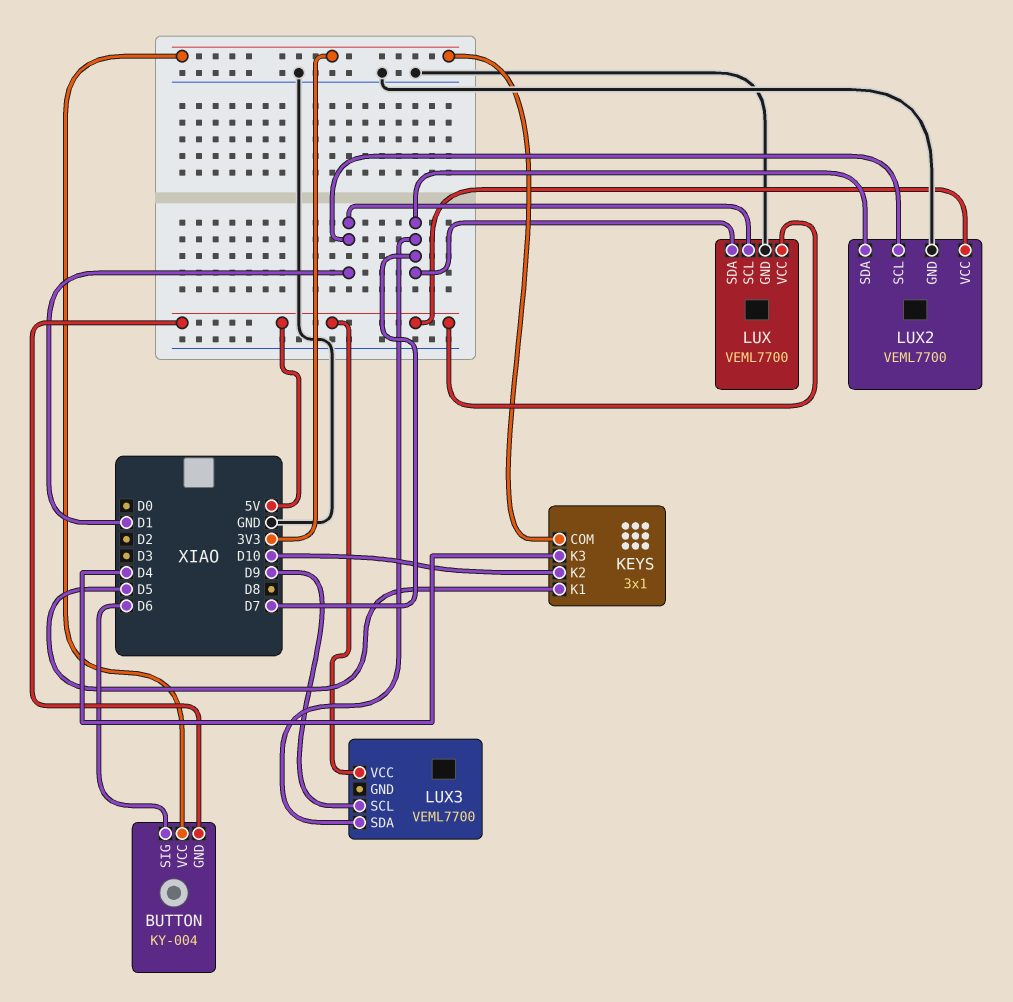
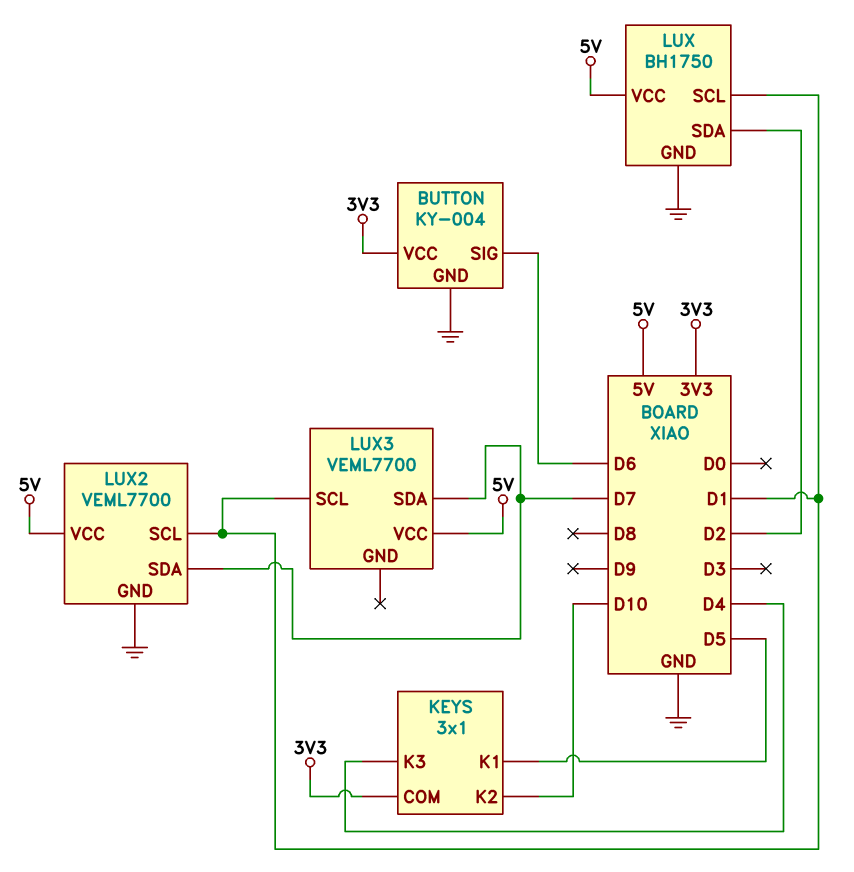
BUTTON pin GND: 5V -> GND
LUX: VEML7700 -> BH1750
LUX pin SDA: D7 -> D2
LUX3 pin SCL: D9 -> D1

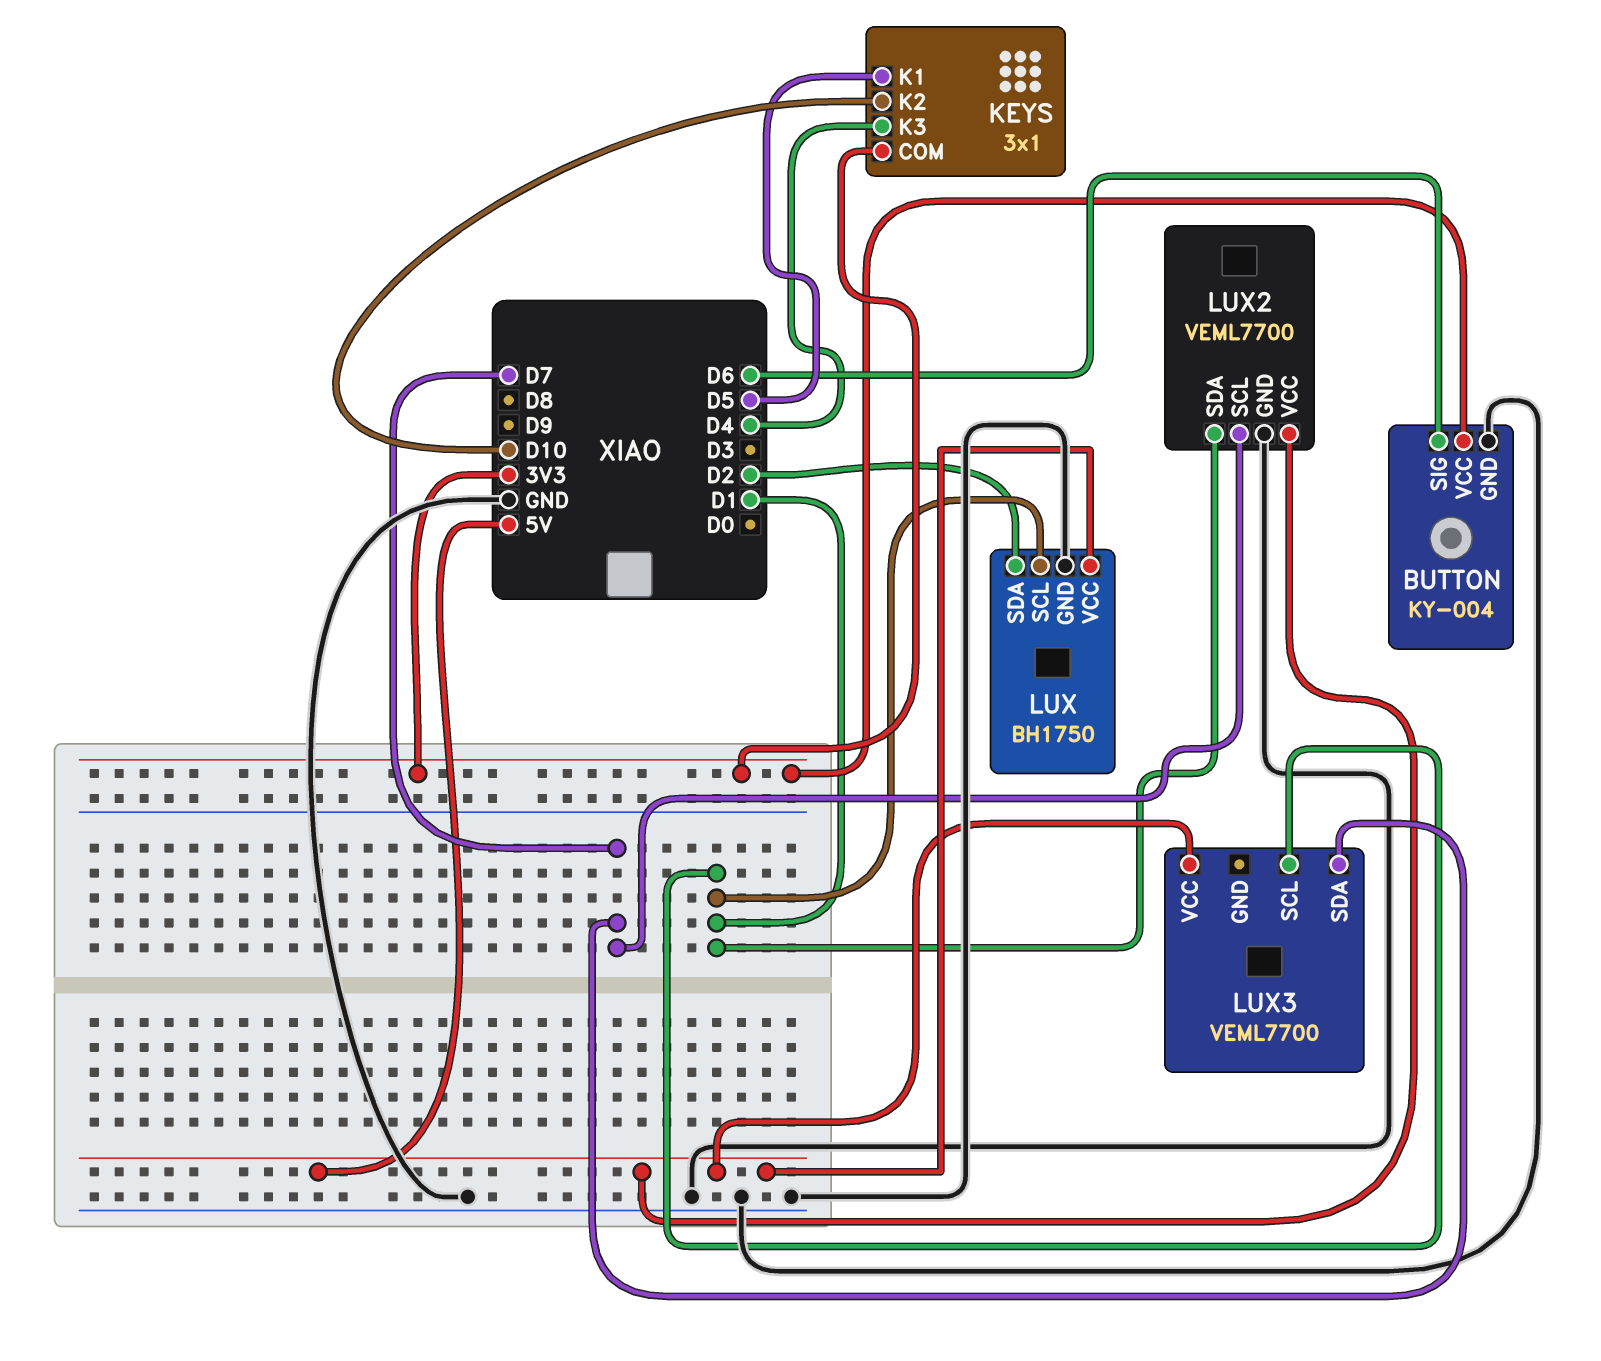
LUX2 pin SCL: D1 -> D7
LUX2 pin SDA: D7 -> D1

